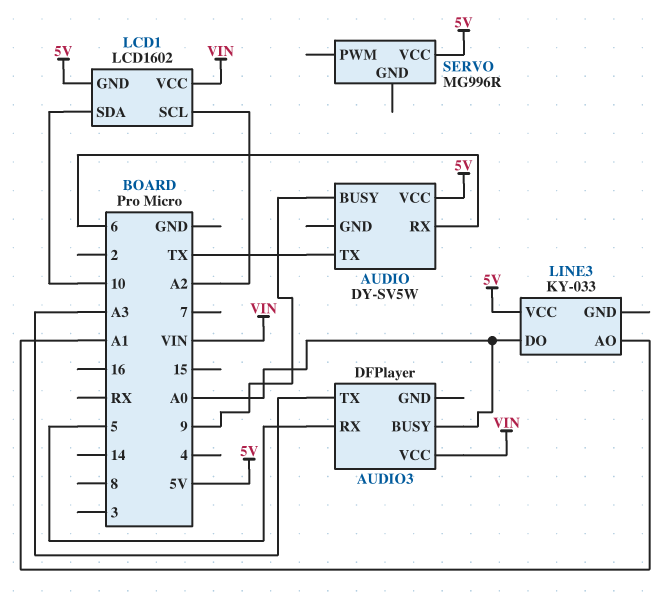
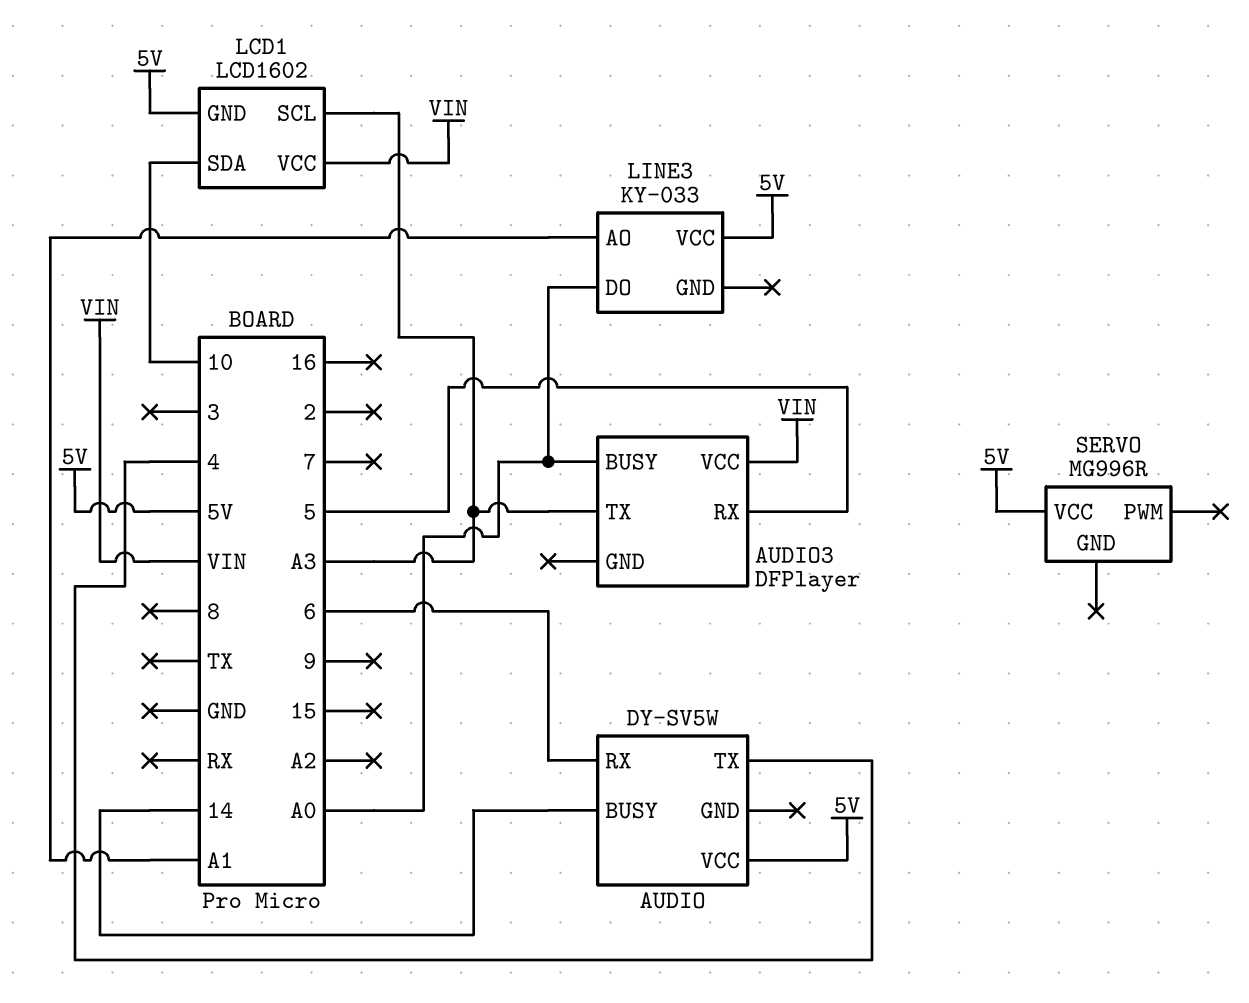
AUDIO pin BUSY: 9 -> 14
AUDIO pin TX: TX -> 4
LCD1 pin SCL: A2 -> A3

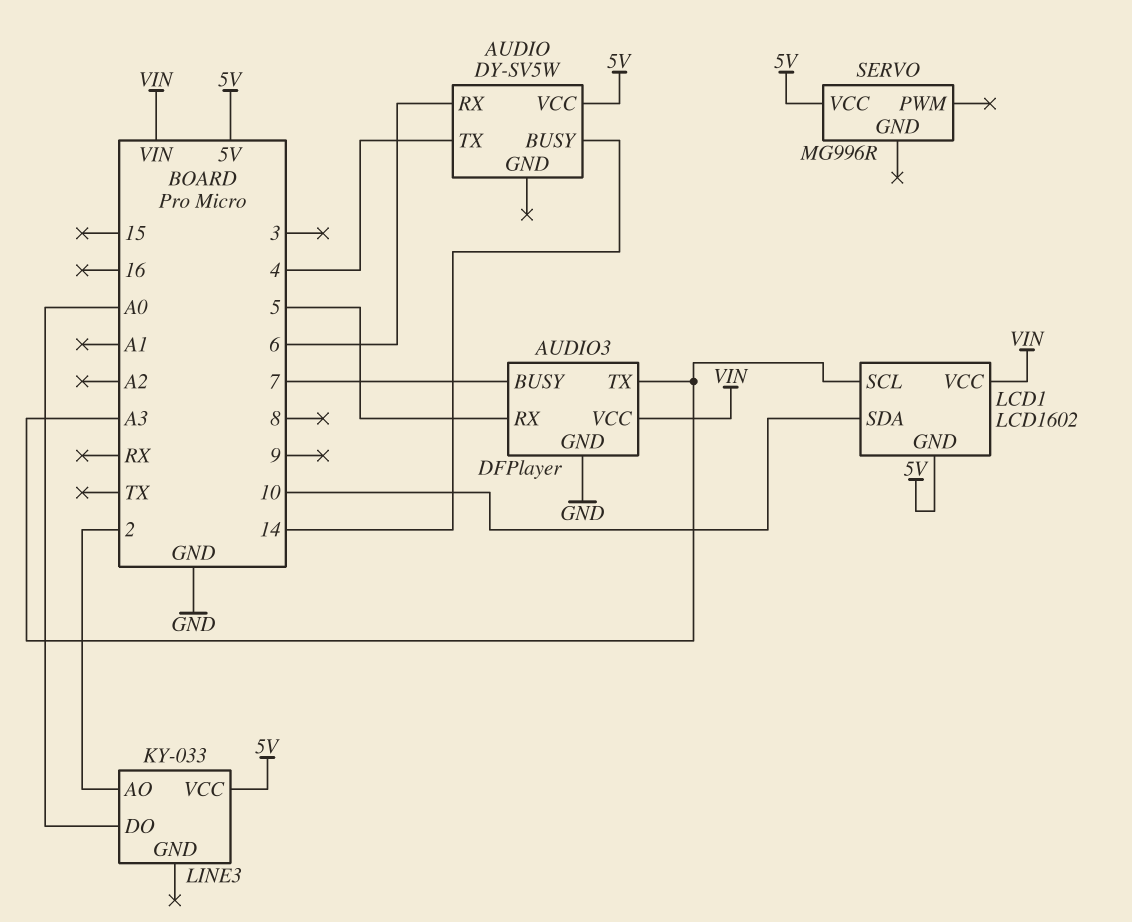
AUDIO3 pin BUSY: A0 -> 7
AUDIO3 pin GND: none -> GND
LINE3 pin AO: A1 -> 2

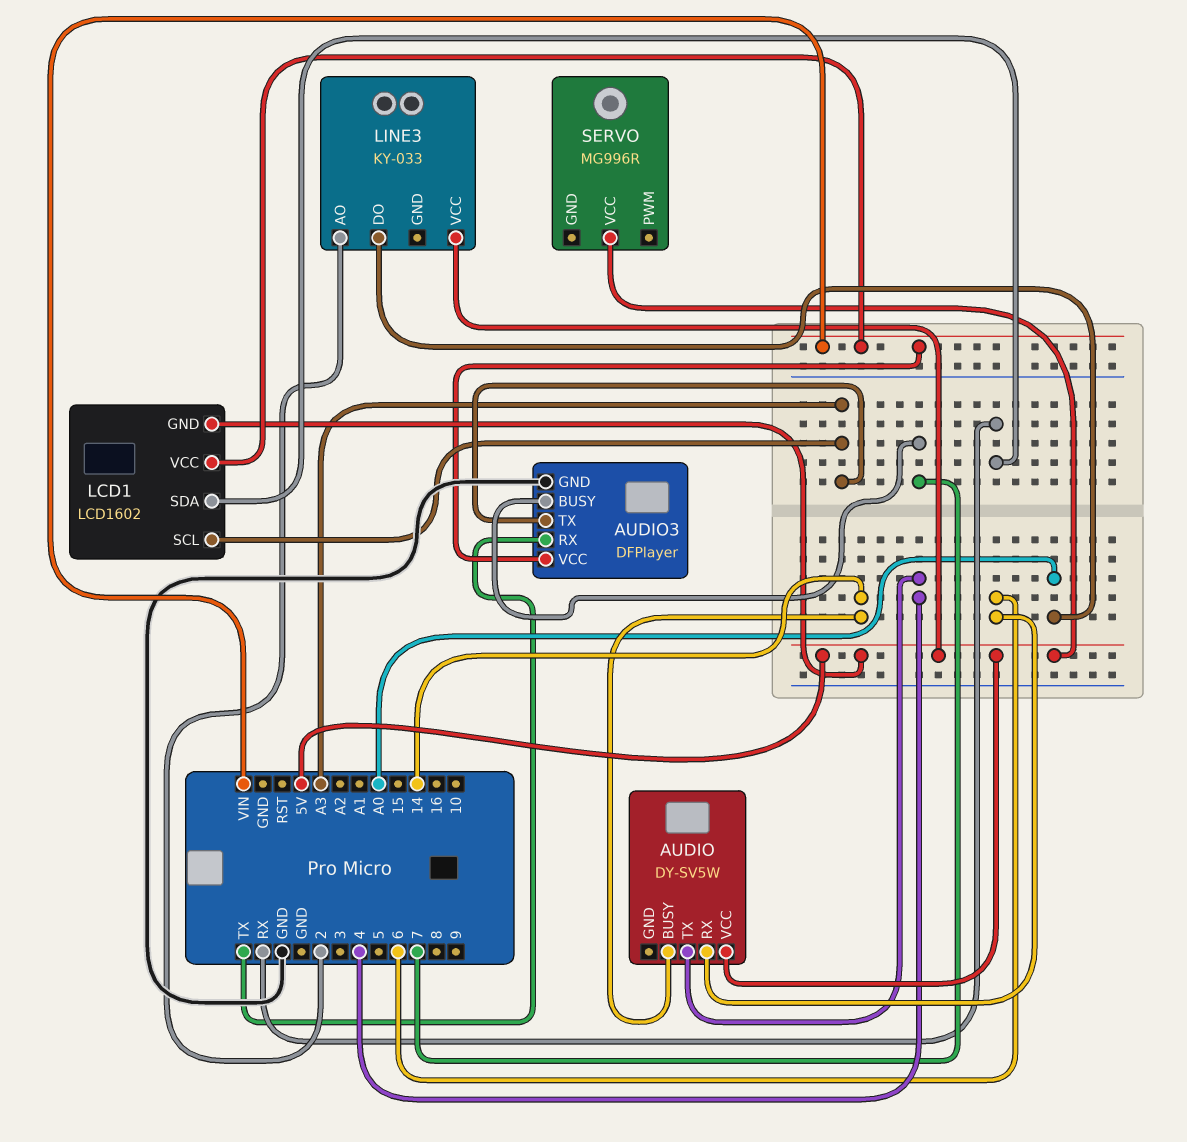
AUDIO3 pin RX: 5 -> TX
LCD1 pin SDA: 10 -> RX

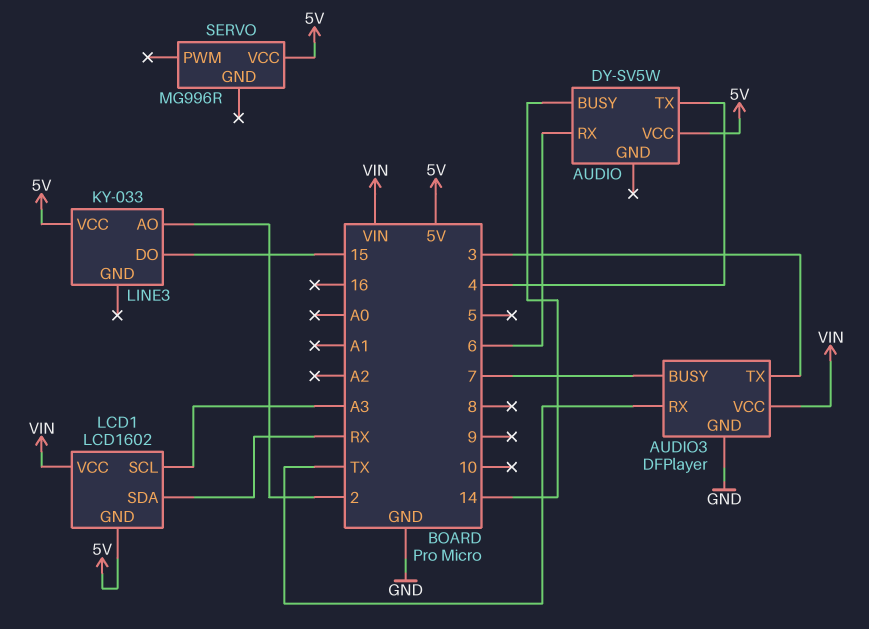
AUDIO3 pin TX: A3 -> 3
LINE3 pin DO: A0 -> 15

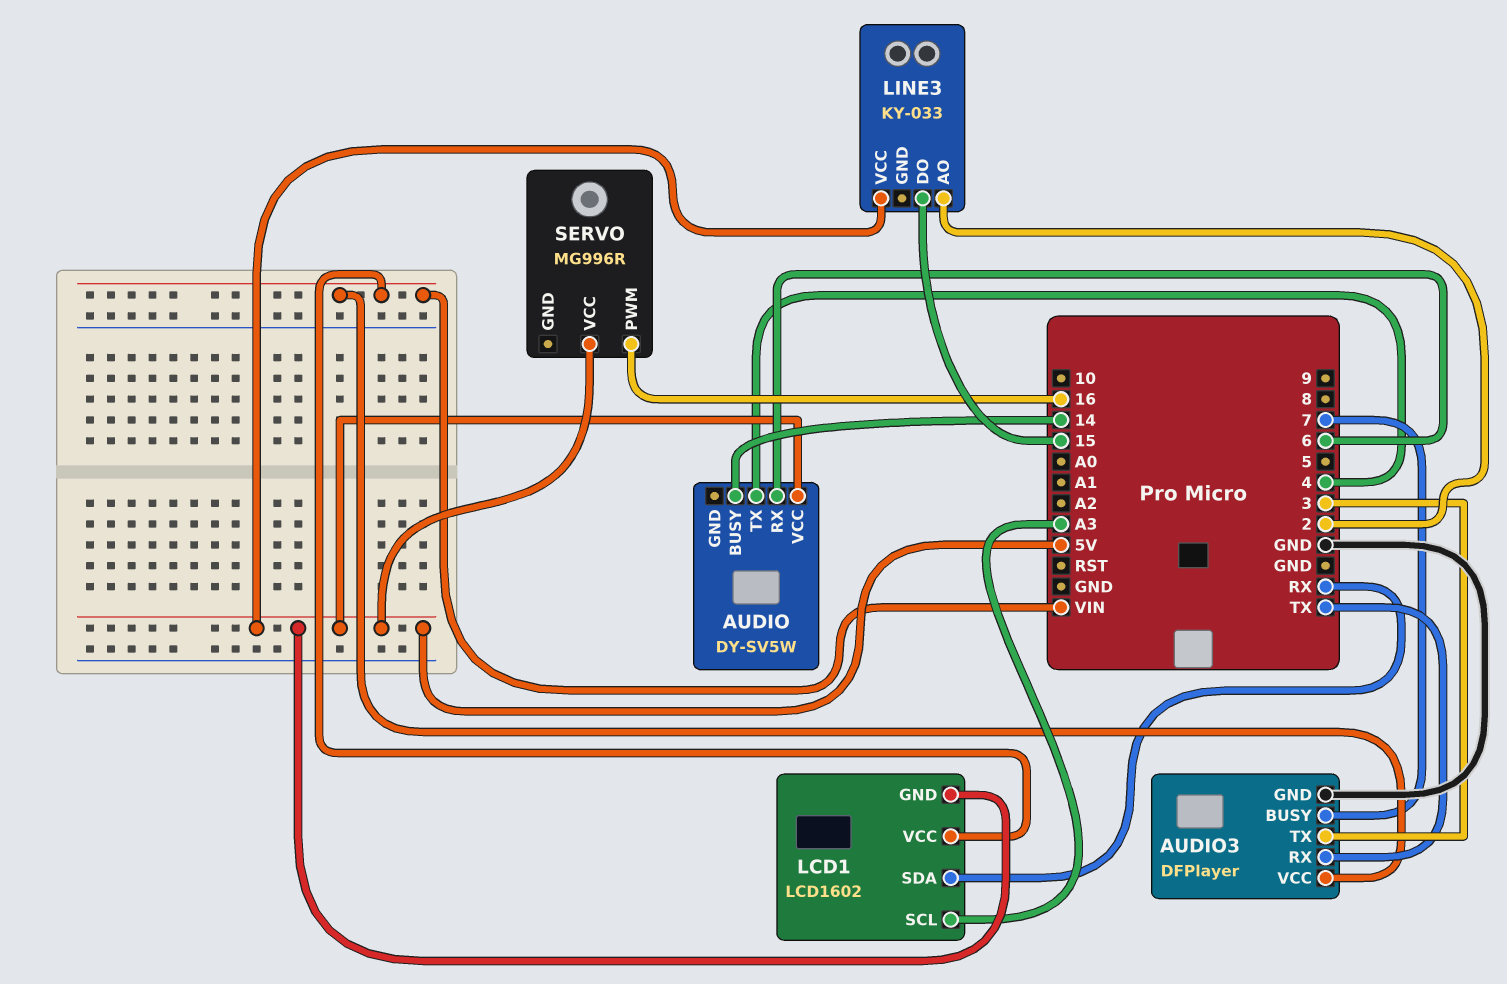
SERVO pin PWM: none -> 16

